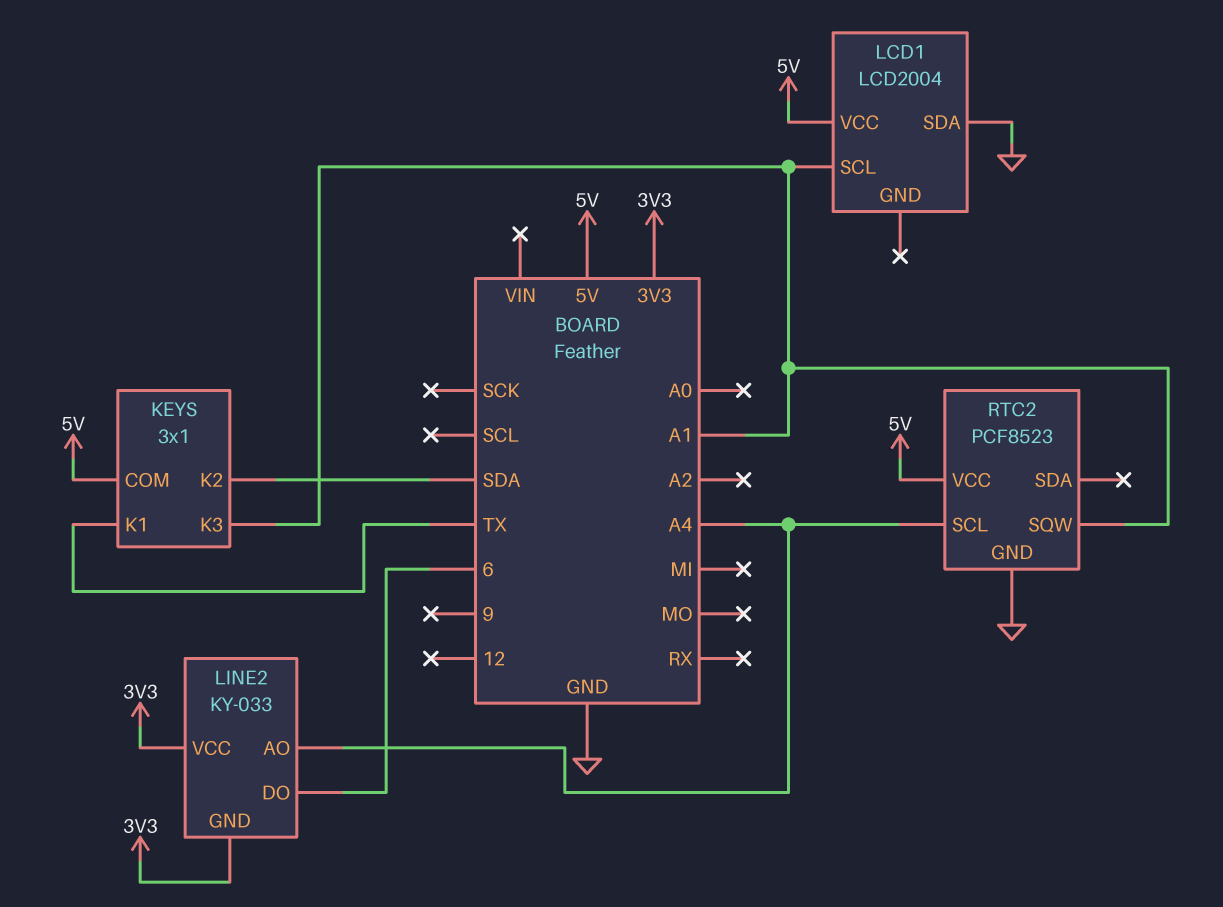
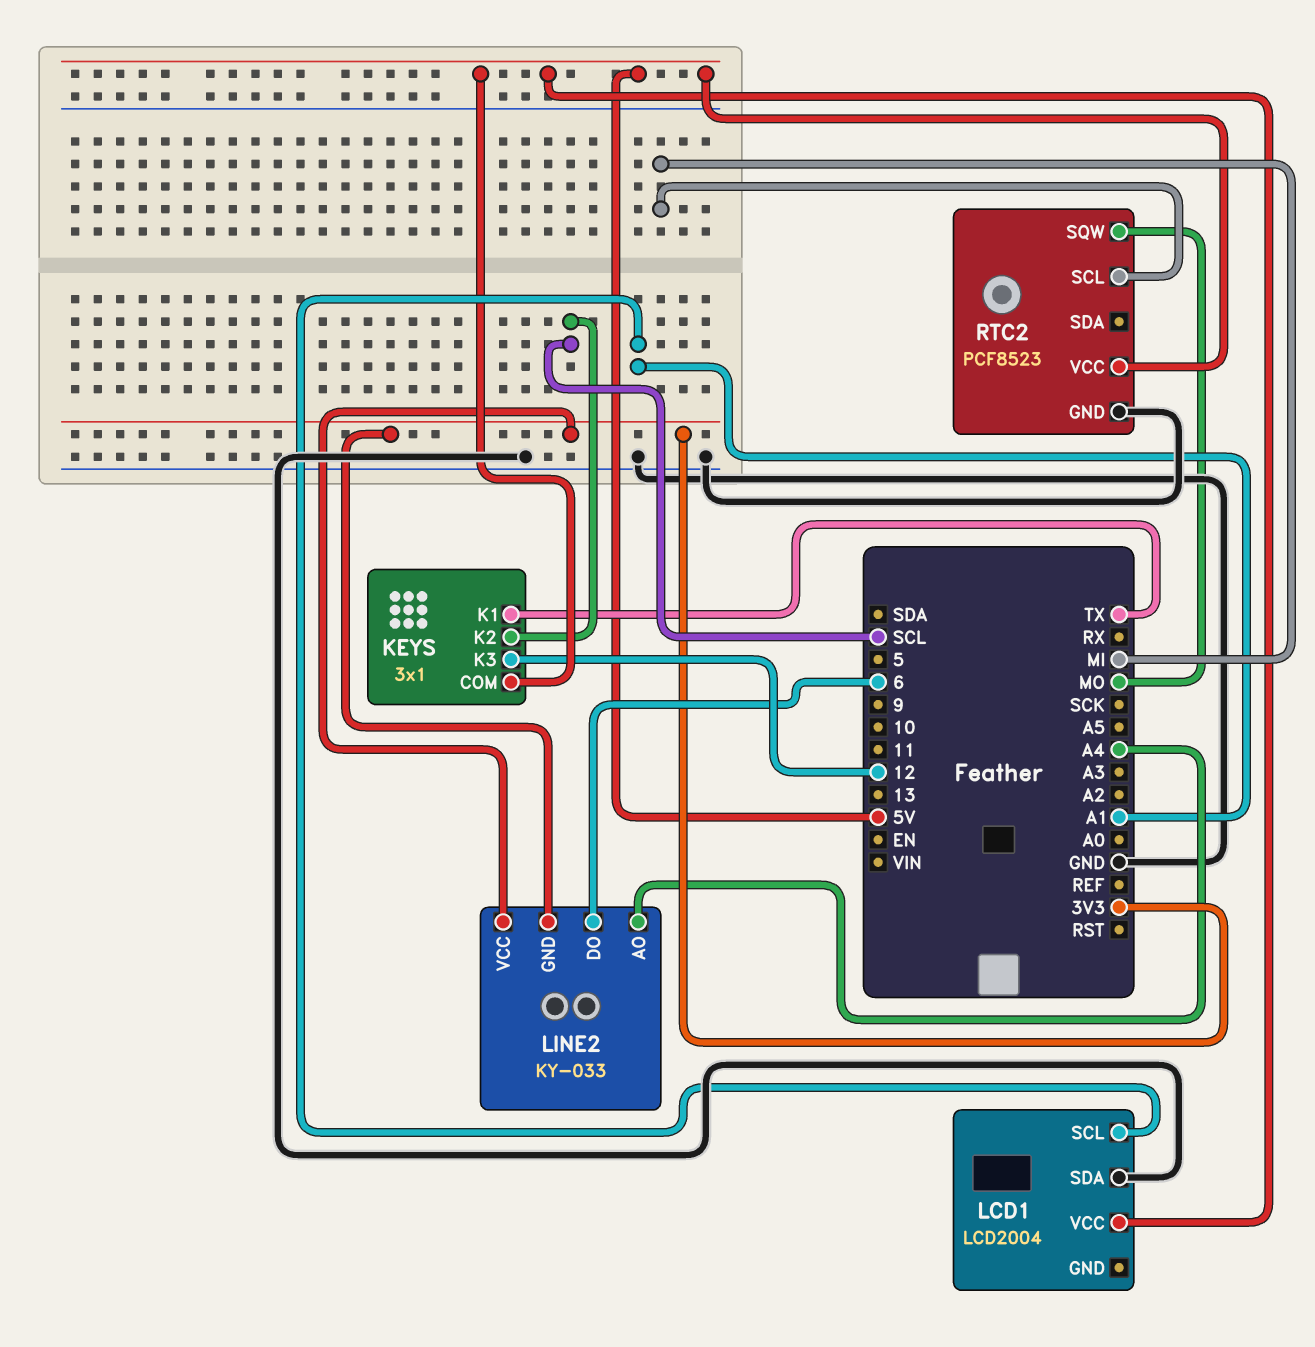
KEYS pin K2: SDA -> SCL
KEYS pin K3: A1 -> 12
RTC2 pin SCL: A4 -> MI
RTC2 pin SQW: A1 -> MO

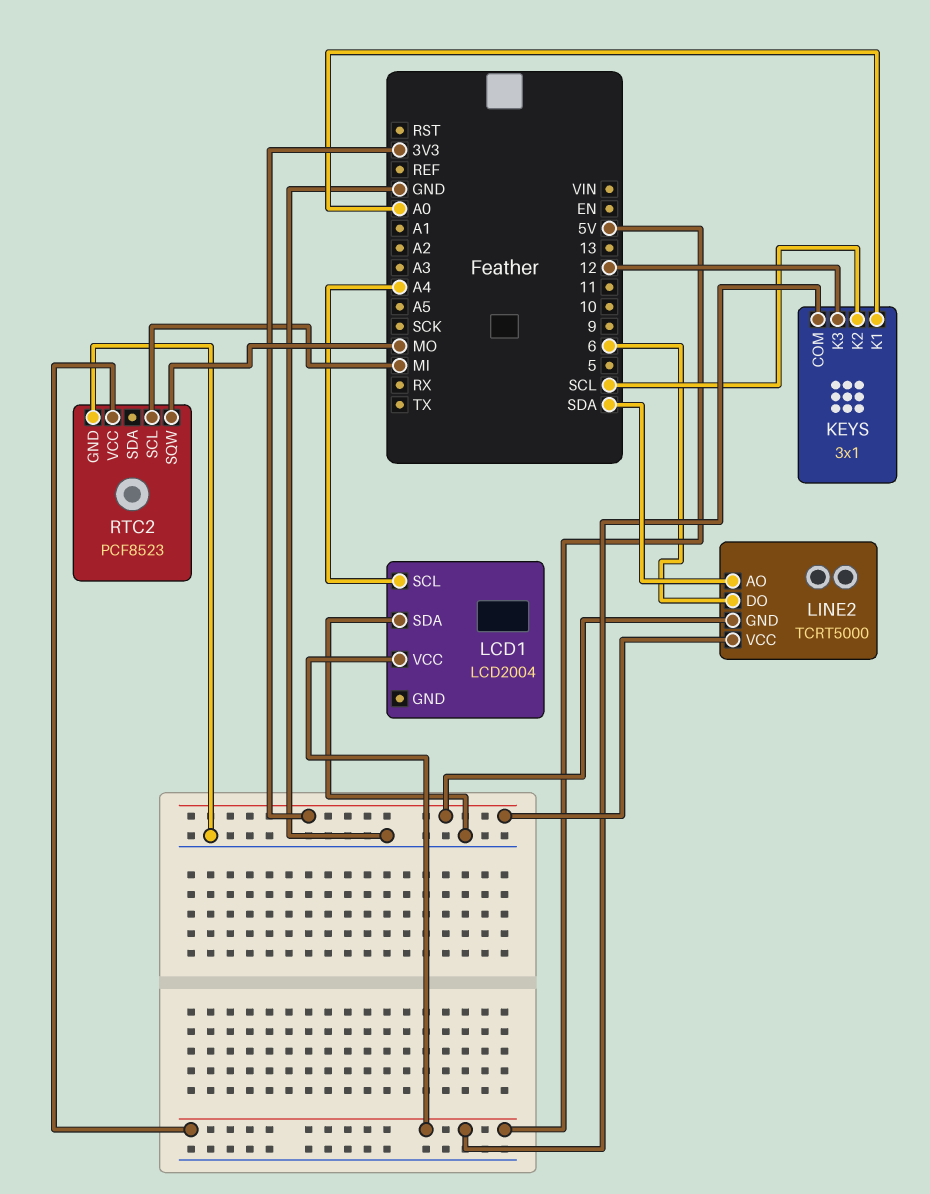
KEYS pin K1: TX -> A0
LCD1 pin SCL: A1 -> A4
LINE2: KY-033 -> TCRT5000
LINE2 pin AO: A4 -> SDA

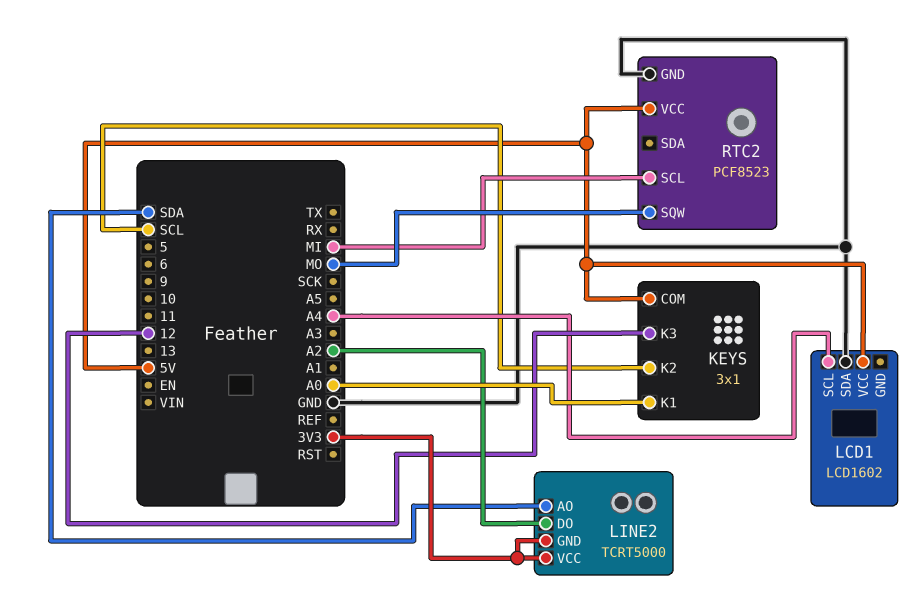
LCD1: LCD2004 -> LCD1602
LINE2 pin DO: 6 -> A2

